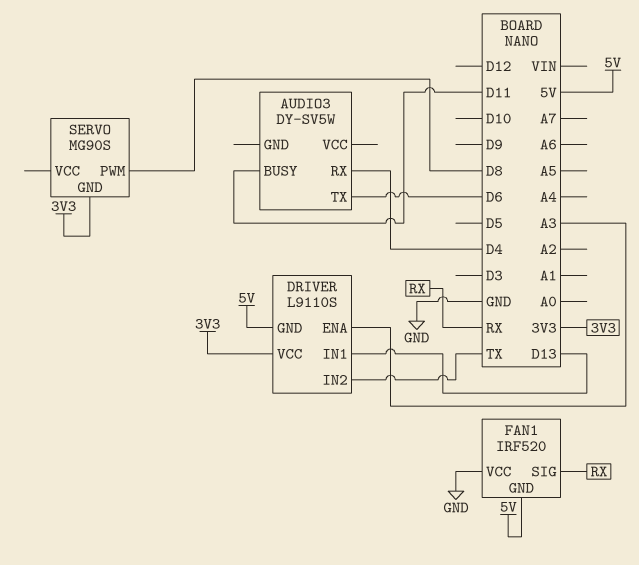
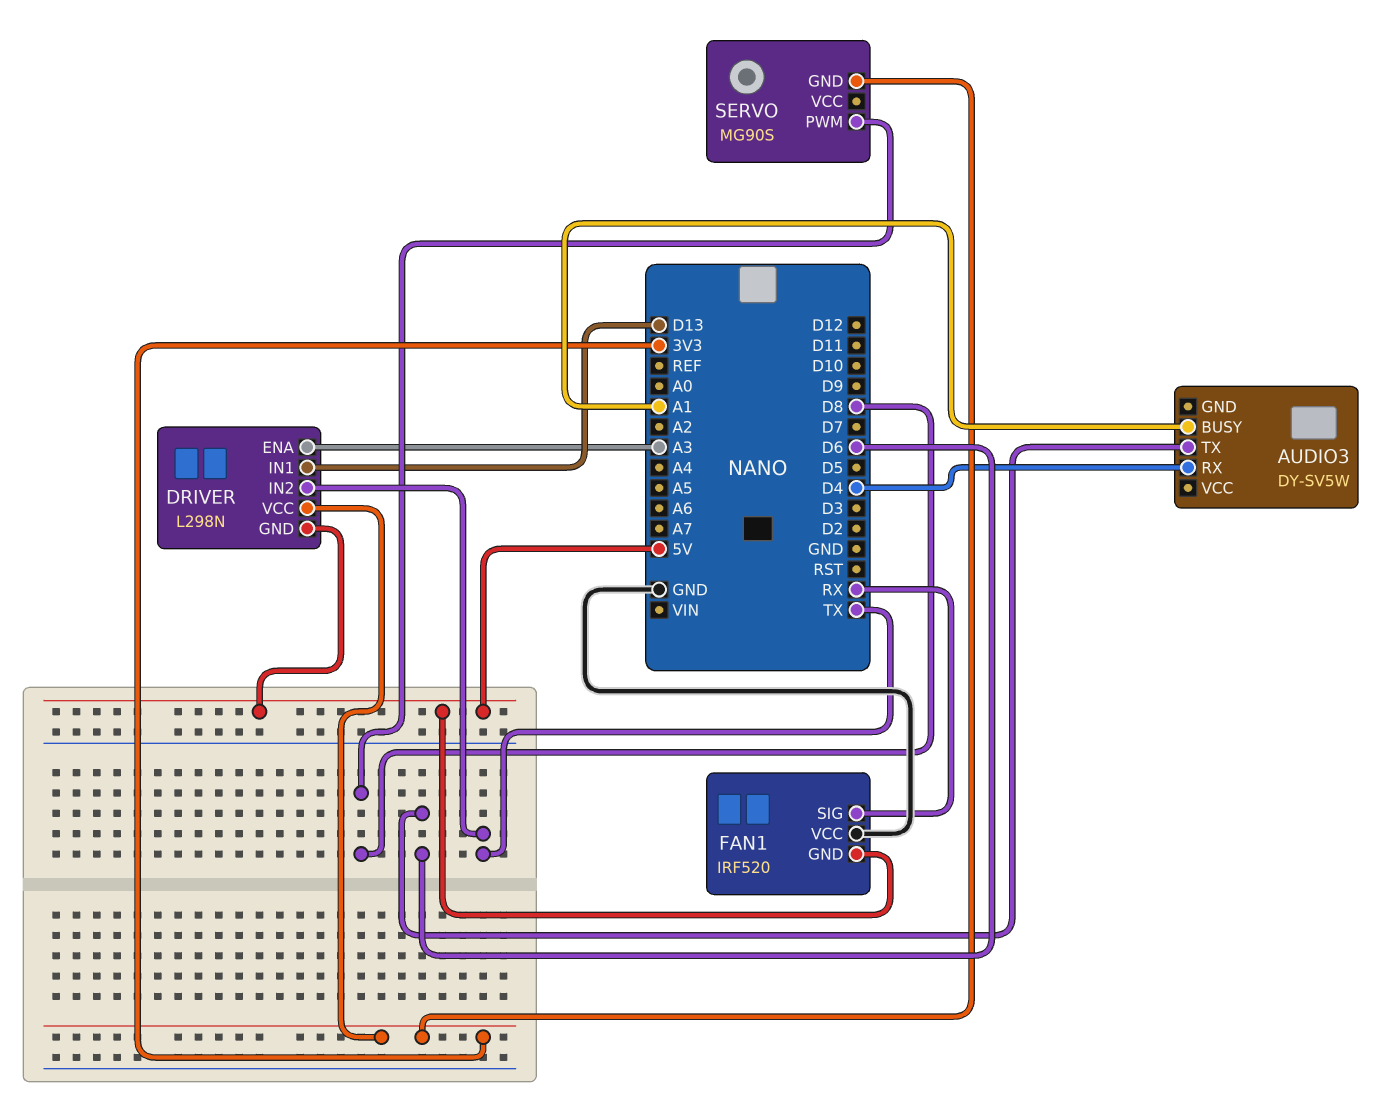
AUDIO3 pin BUSY: D11 -> A1
DRIVER: L9110S -> L298N

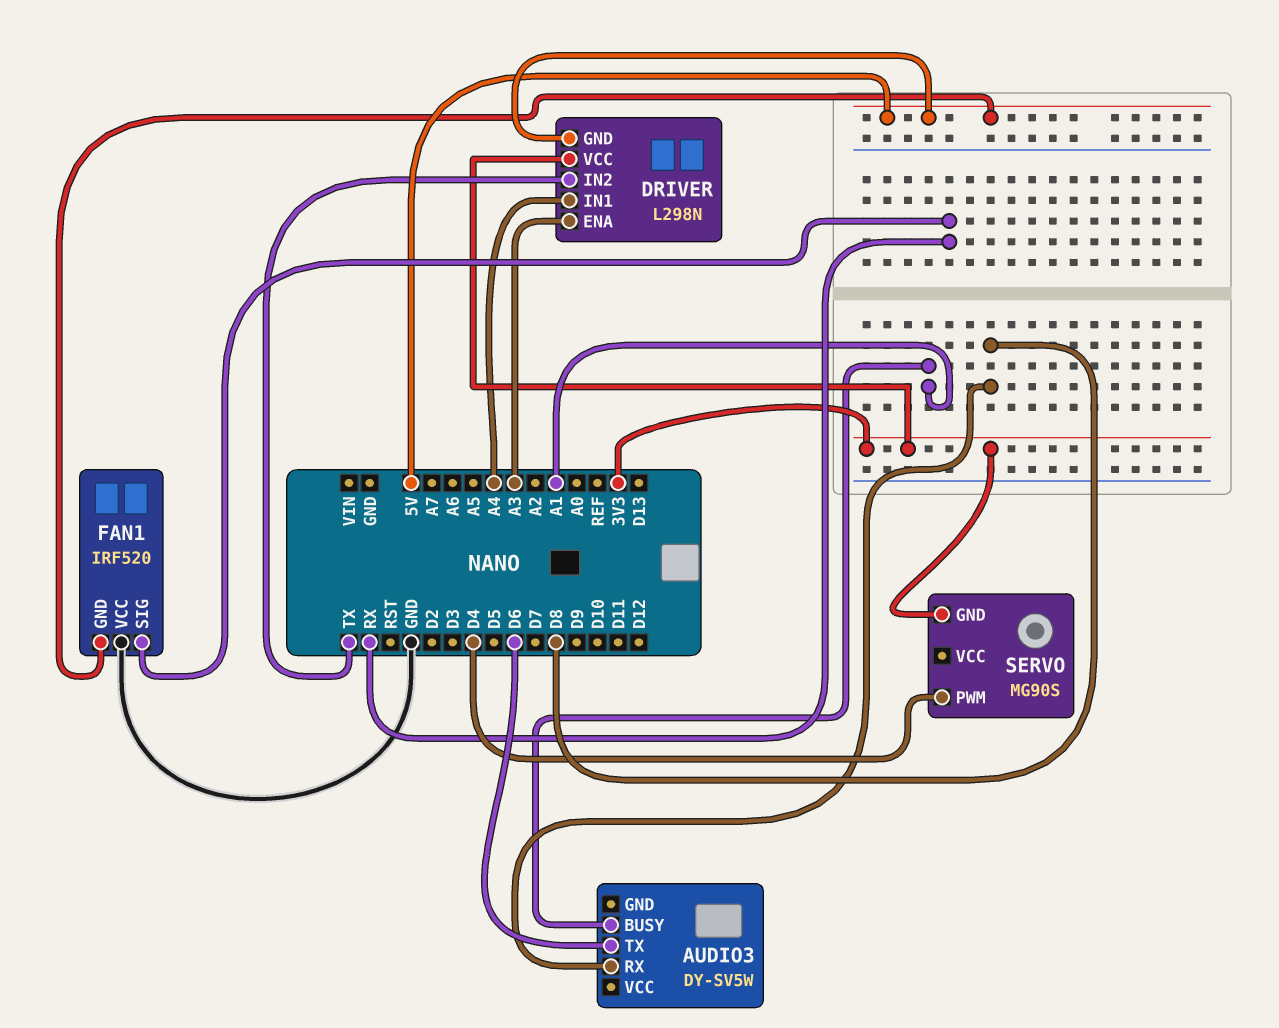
AUDIO3 pin RX: D4 -> D8
DRIVER pin IN1: D13 -> A4
SERVO pin PWM: D8 -> D4

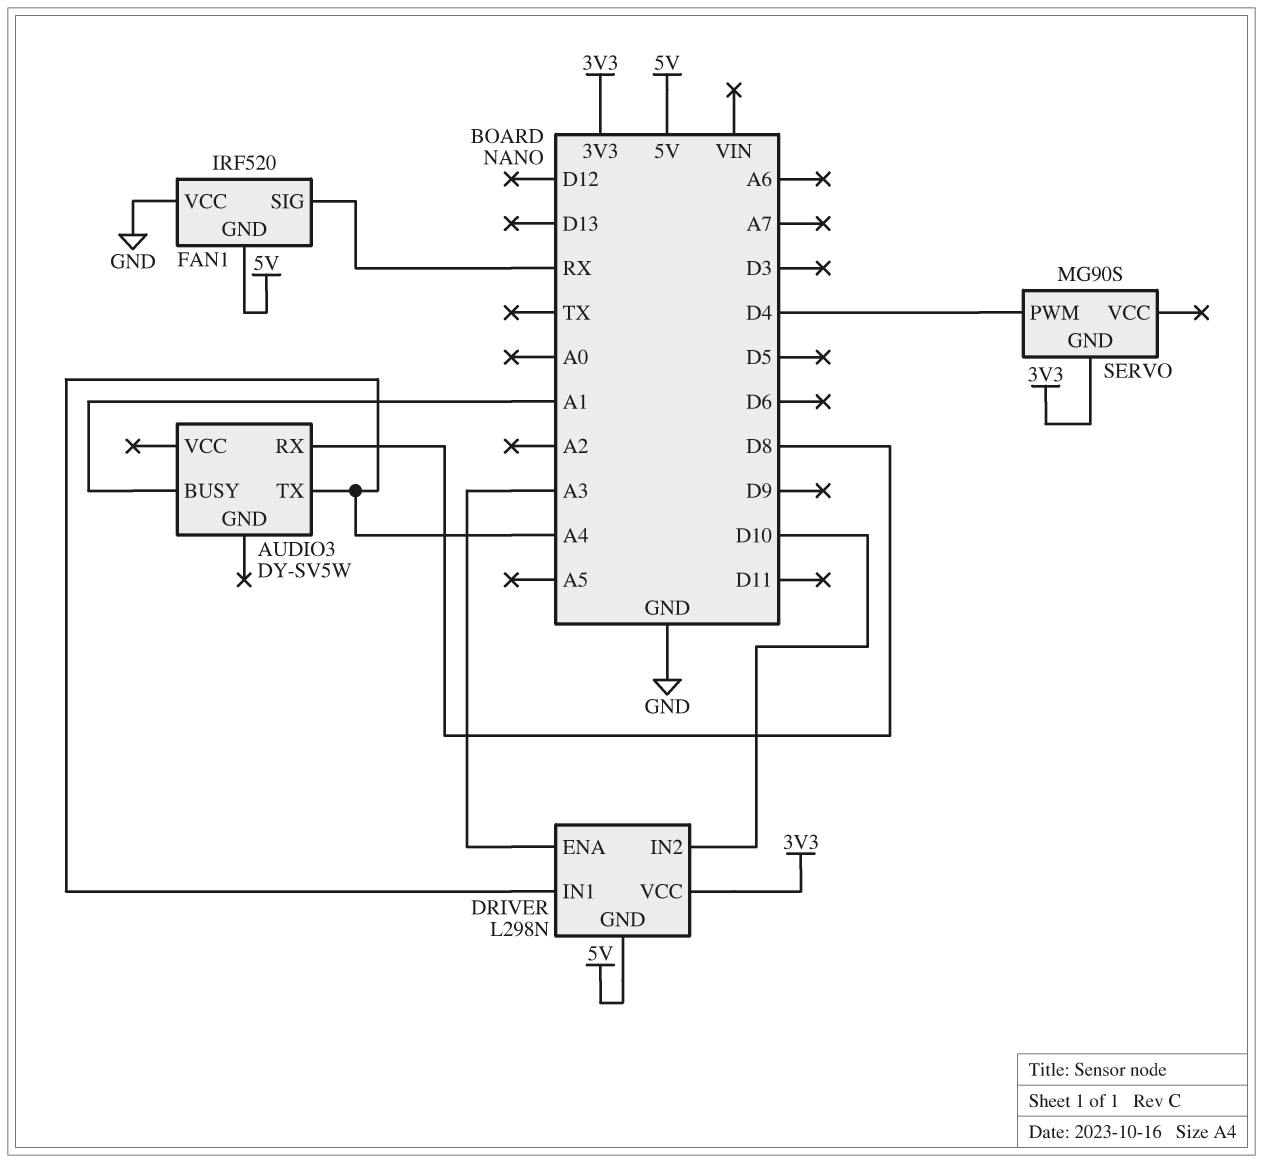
AUDIO3 pin TX: D6 -> A4
DRIVER pin IN2: TX -> D10

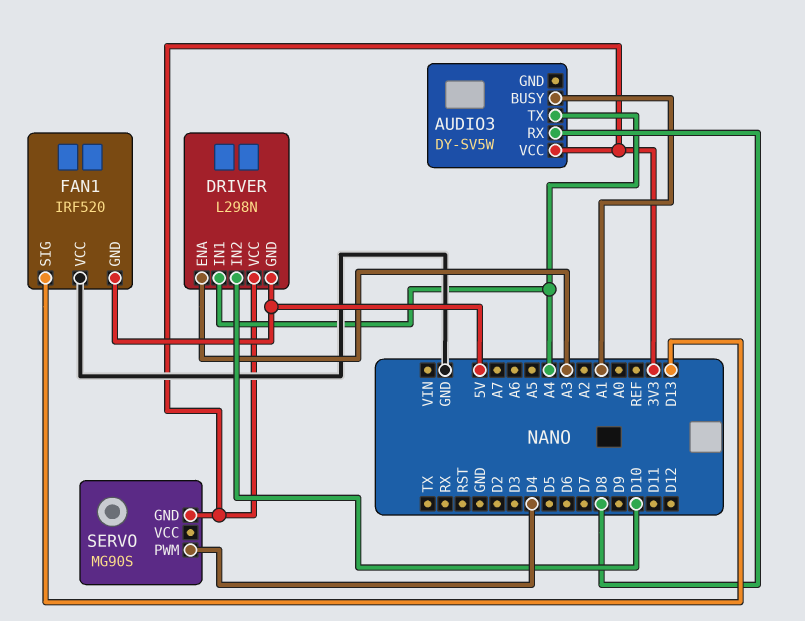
AUDIO3 pin VCC: none -> 3V3
FAN1 pin SIG: RX -> D13

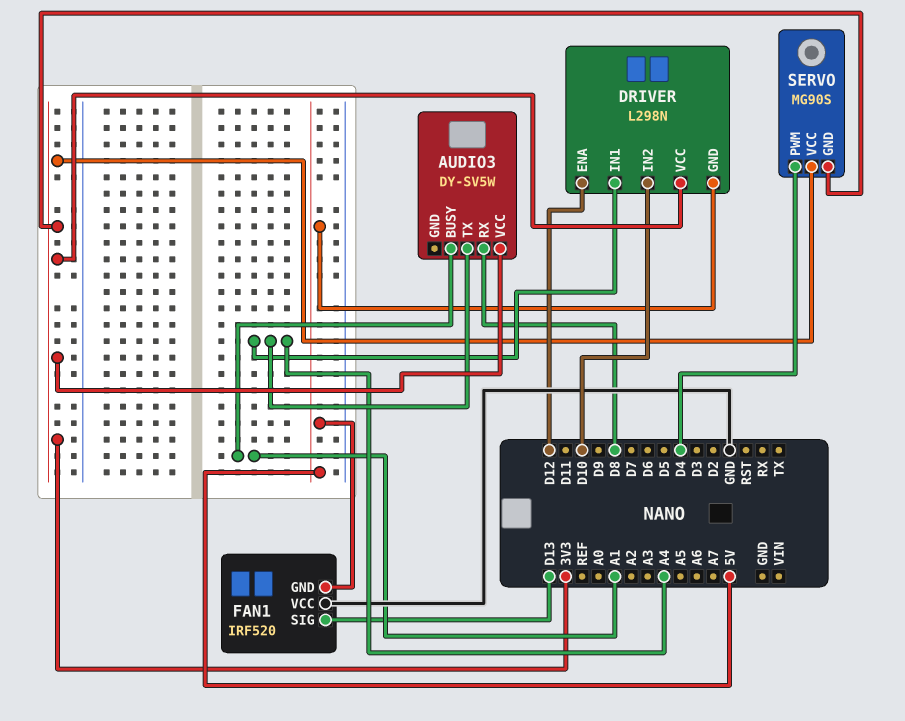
DRIVER pin ENA: A3 -> D12
SERVO pin VCC: none -> 3V3

